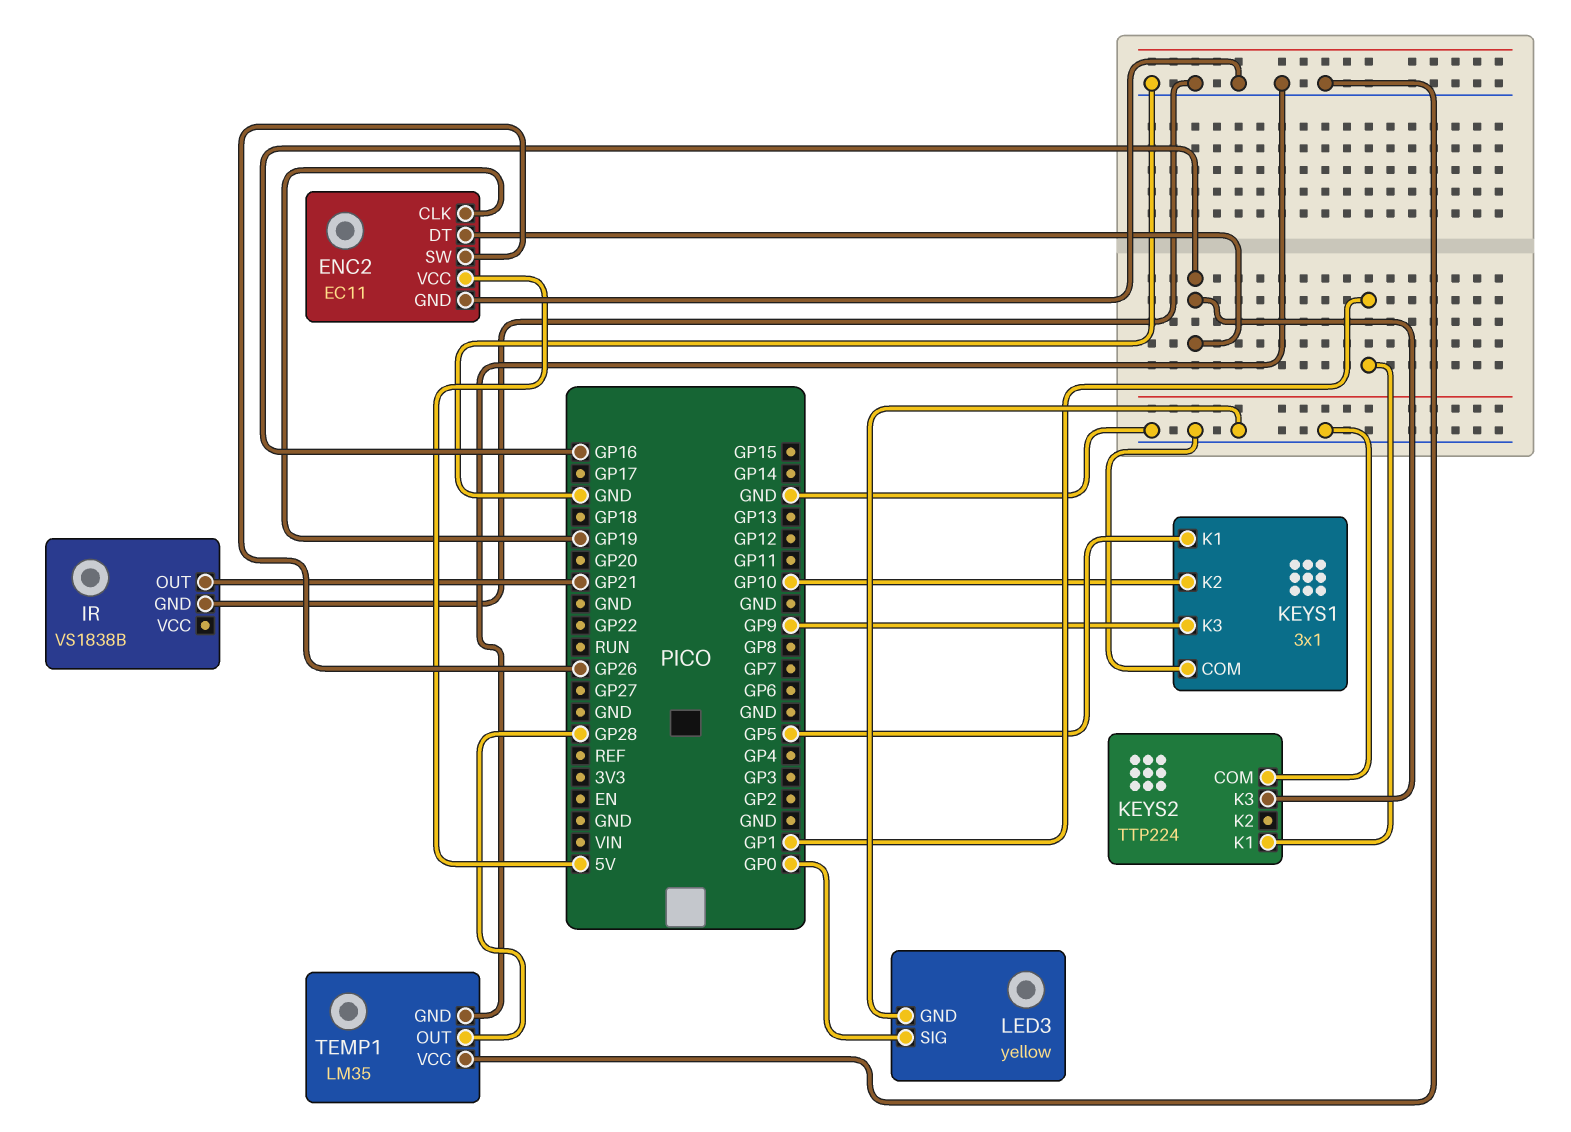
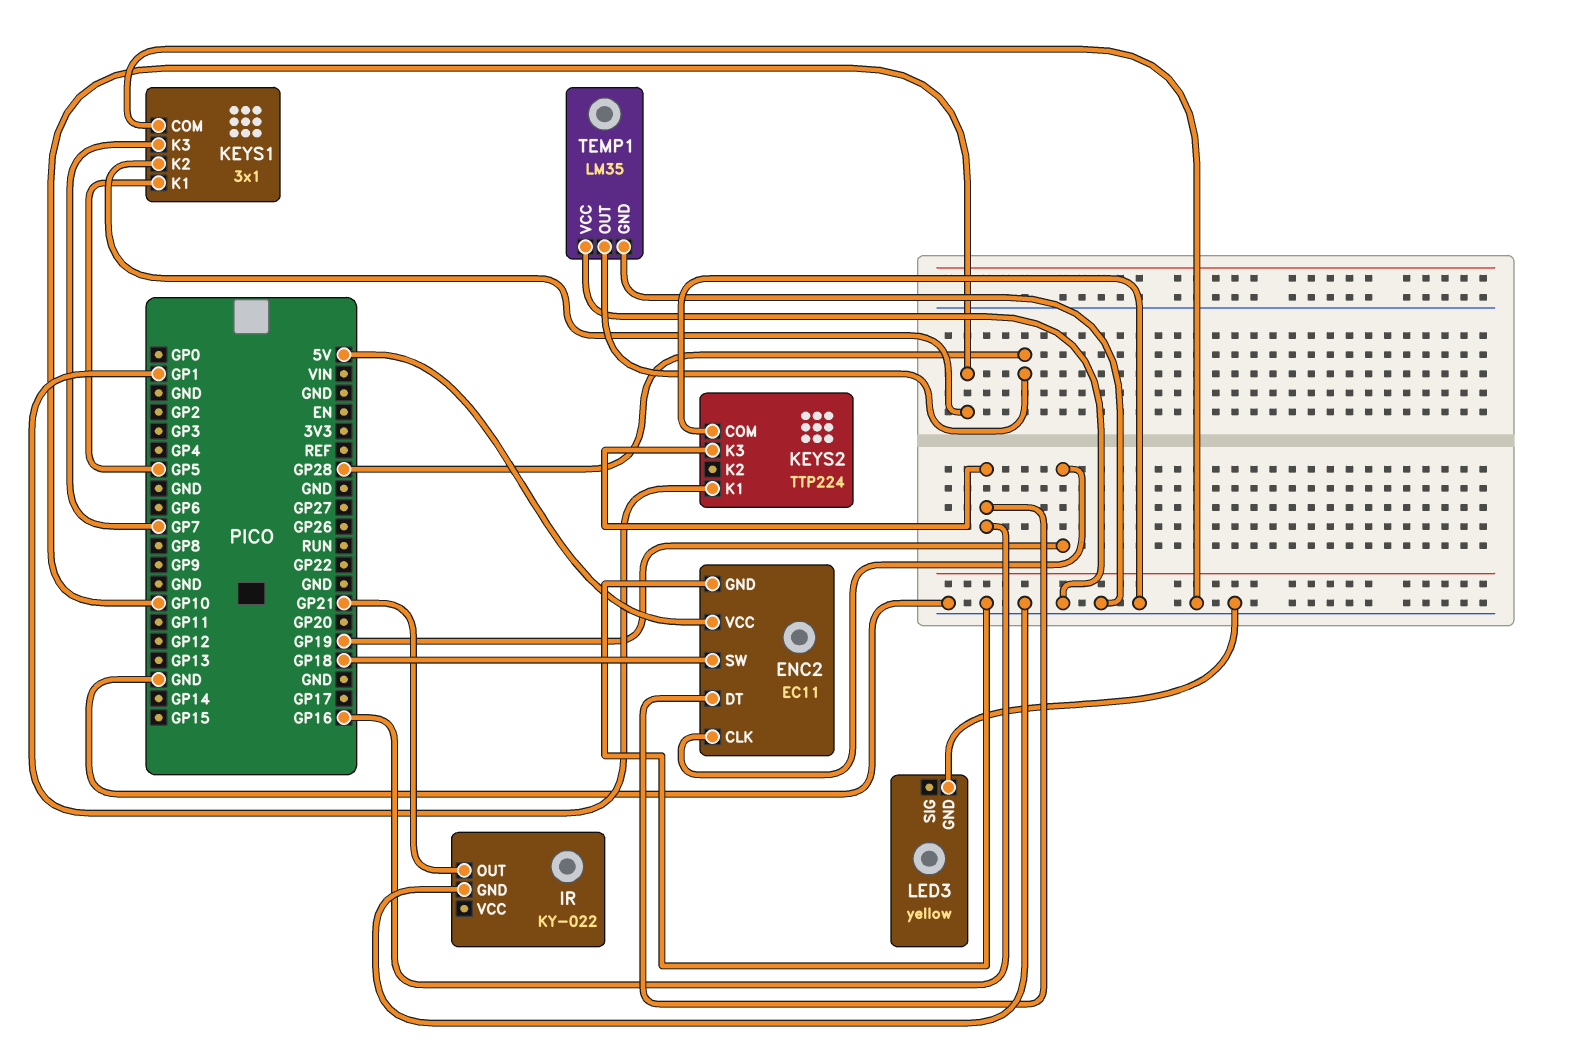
ENC2 pin SW: GP26 -> GP18
IR: VS1838B -> KY-022
KEYS1 pin K3: GP9 -> GP7
LED3 pin SIG: GP0 -> none

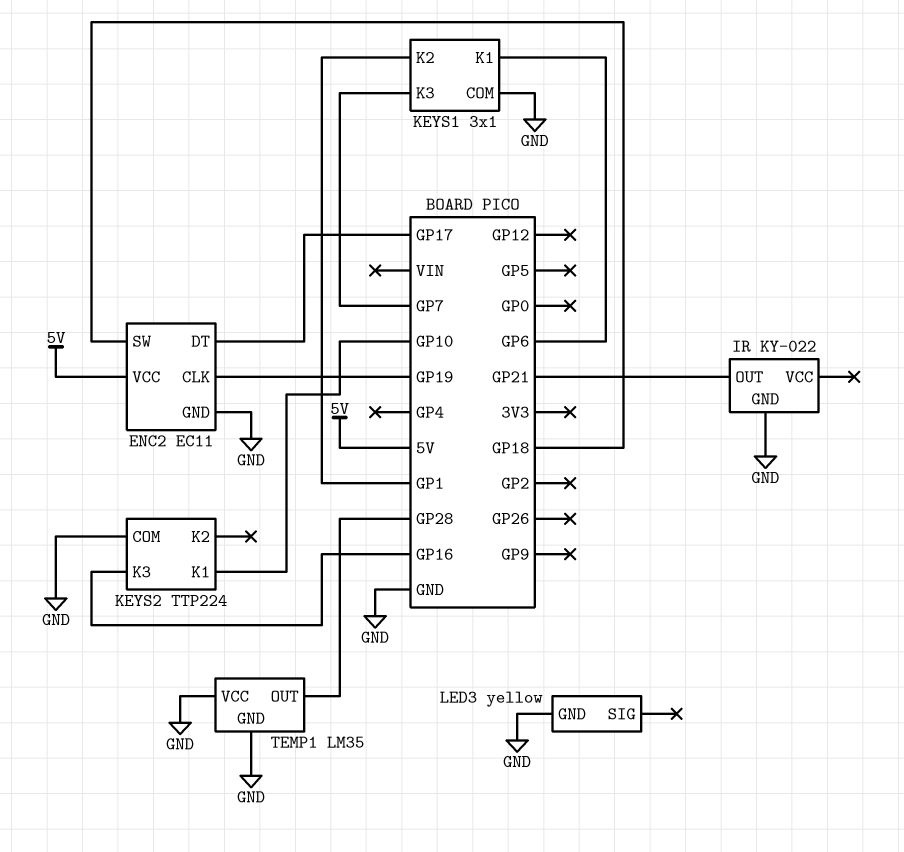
ENC2 pin DT: GP16 -> GP17
KEYS1 pin K1: GP5 -> GP6
KEYS1 pin K2: GP10 -> GP1
KEYS2 pin K1: GP1 -> GP10

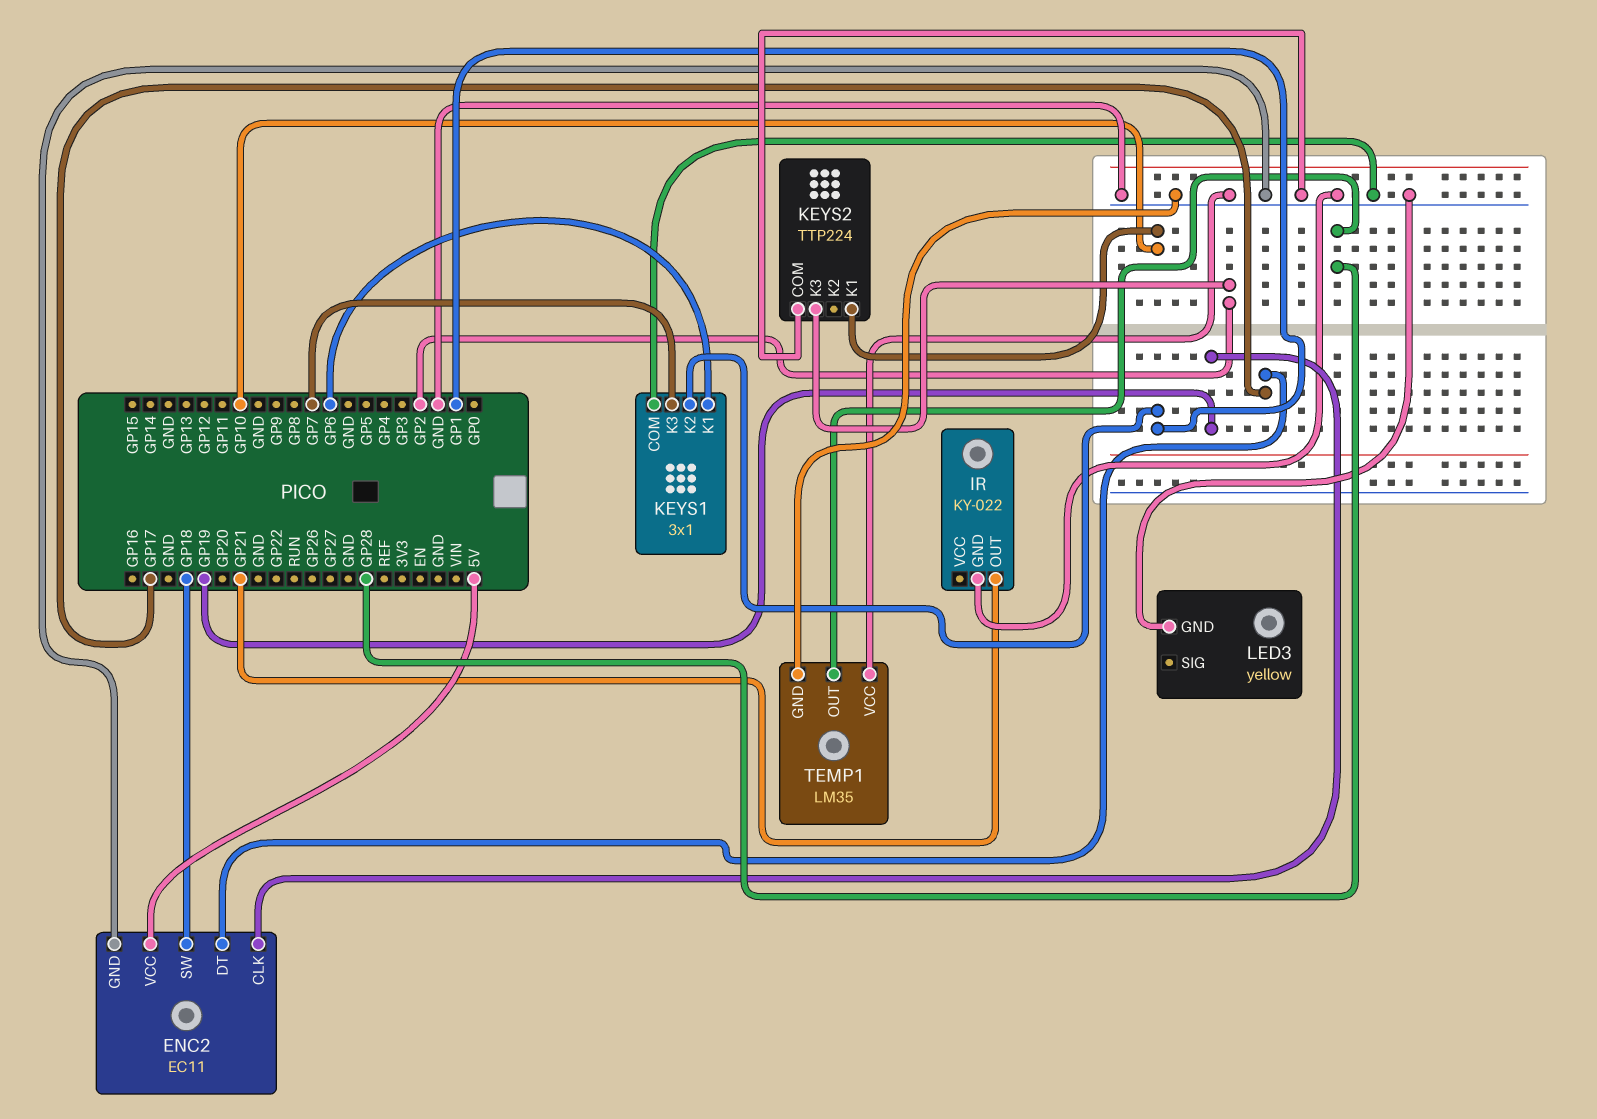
KEYS2 pin K3: GP16 -> GP2

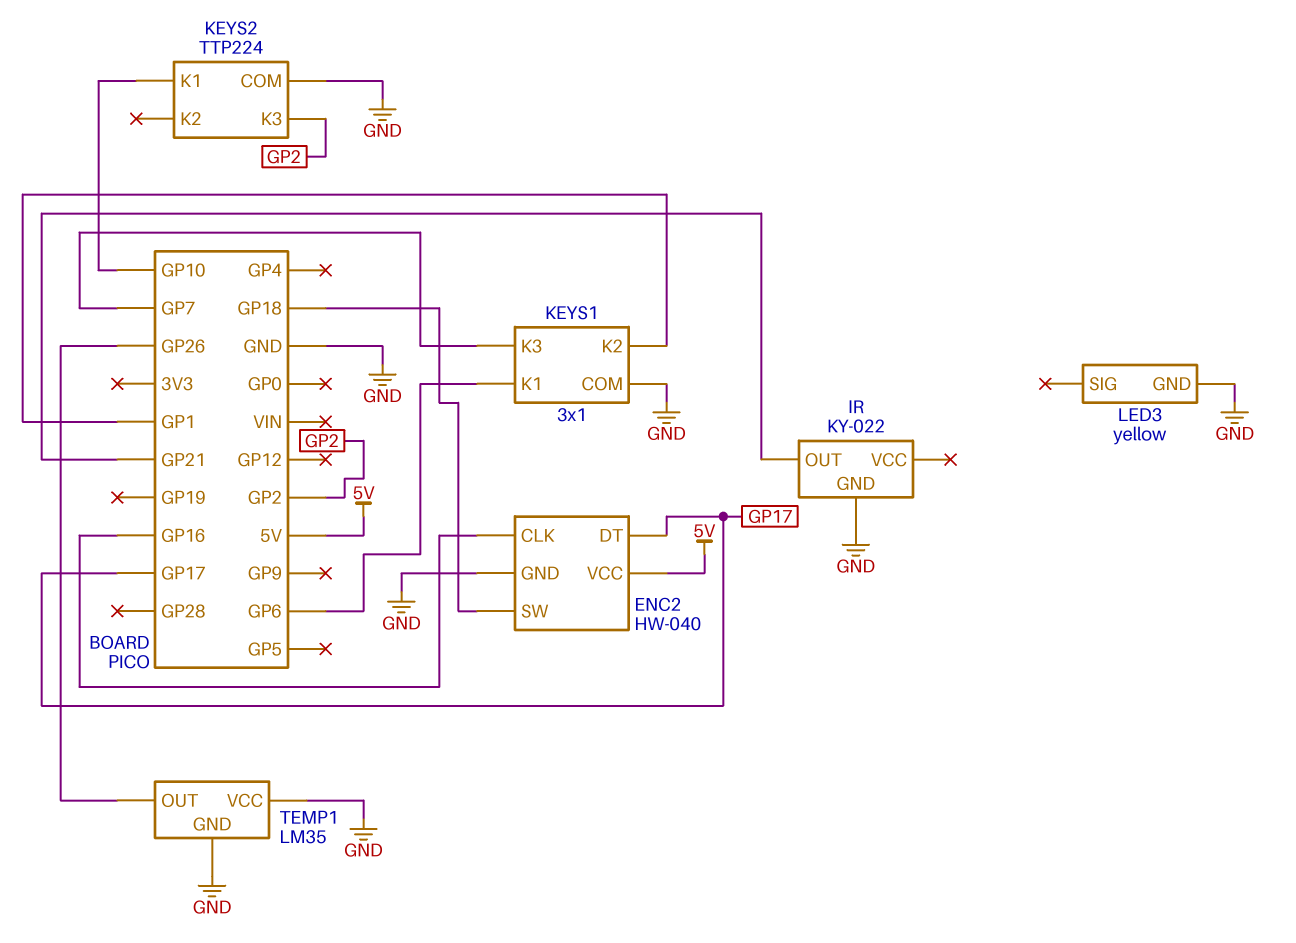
ENC2: EC11 -> HW-040
ENC2 pin CLK: GP19 -> GP16
TEMP1 pin OUT: GP28 -> GP26

